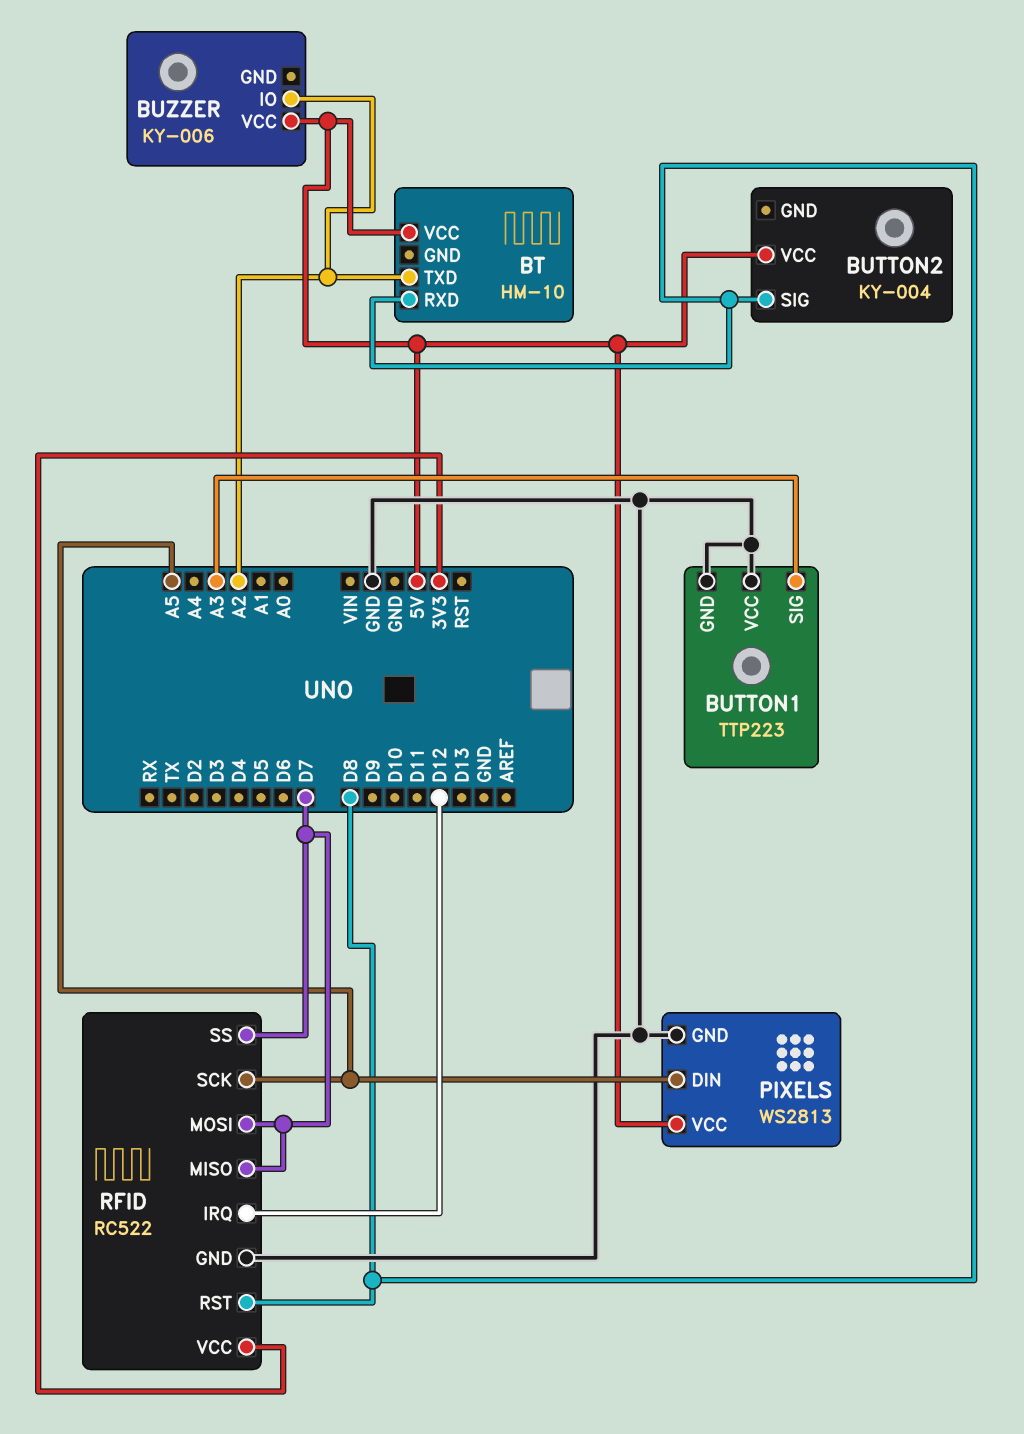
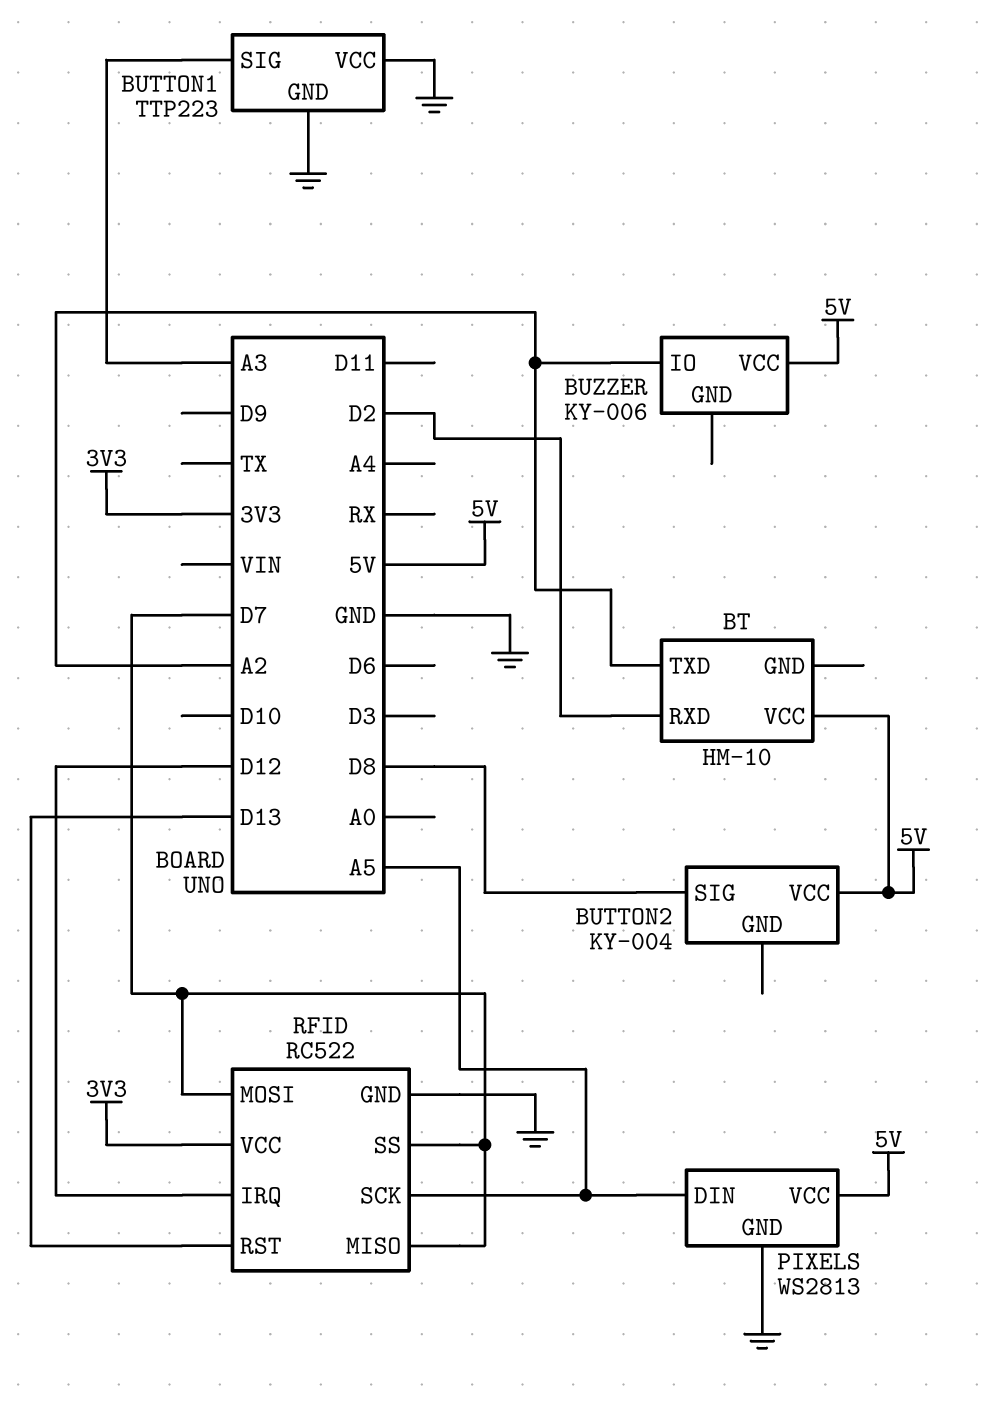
BT pin RXD: D8 -> D2
RFID pin RST: D8 -> D13

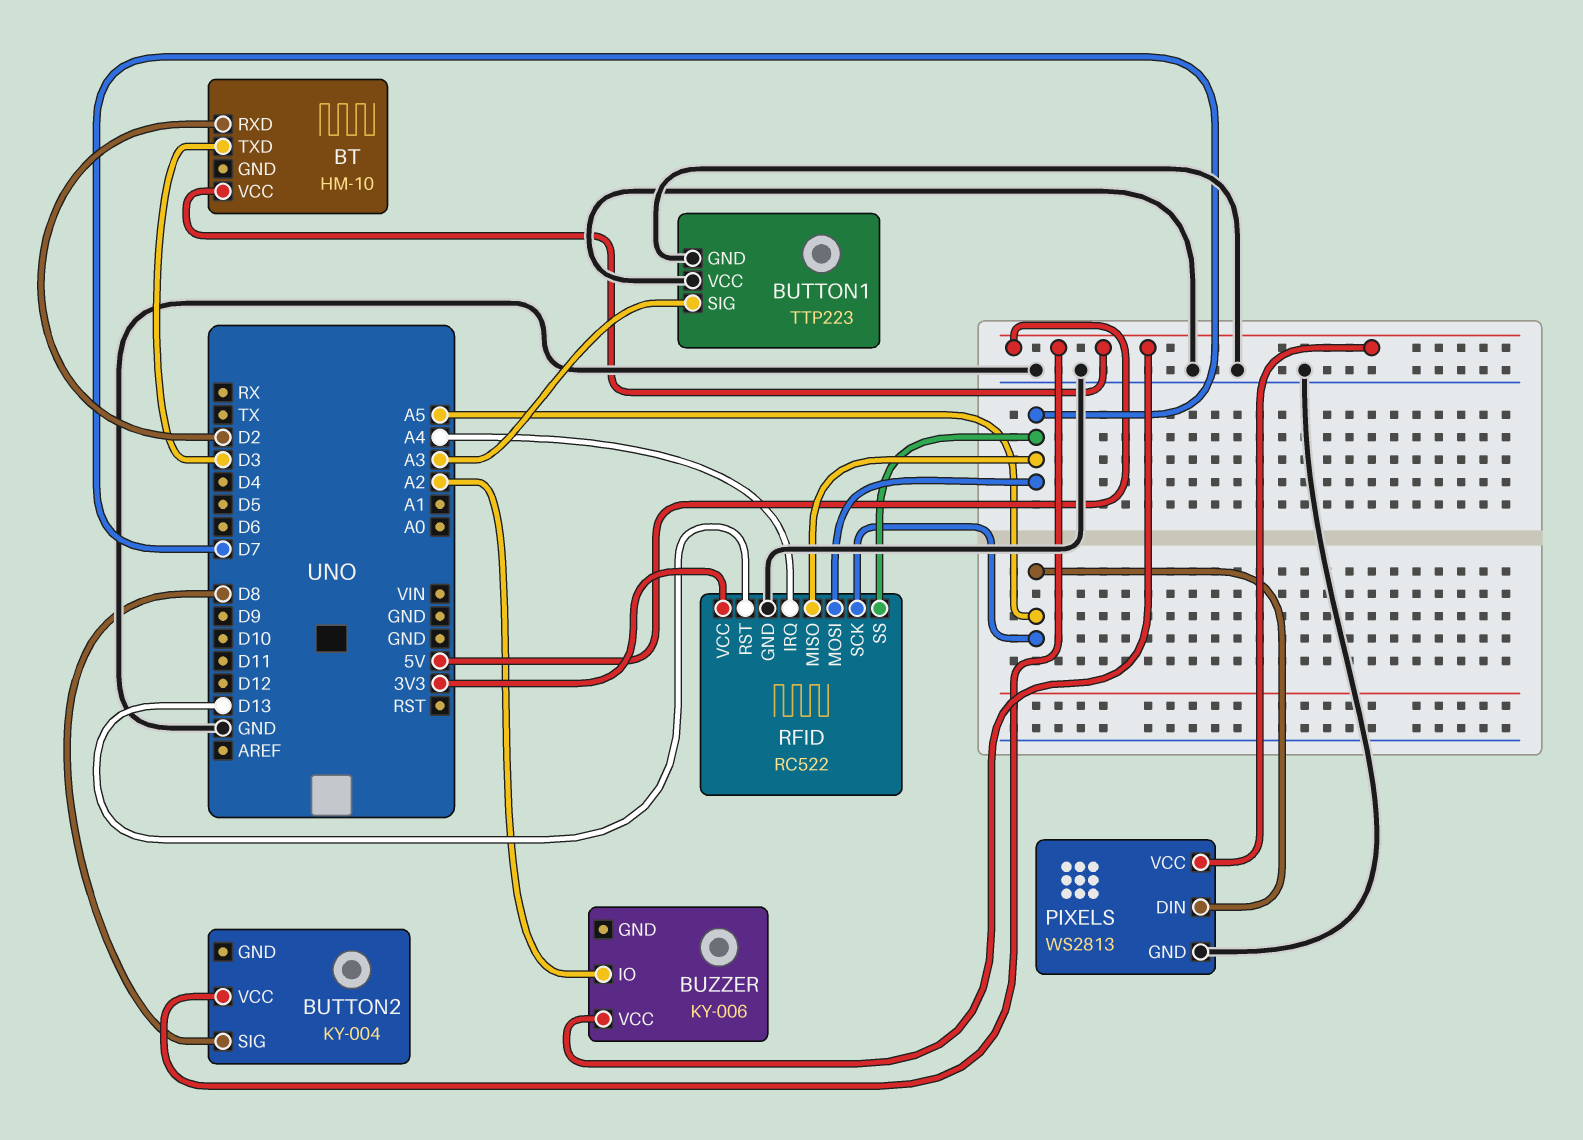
BT pin TXD: A2 -> D3
RFID pin IRQ: D12 -> A4

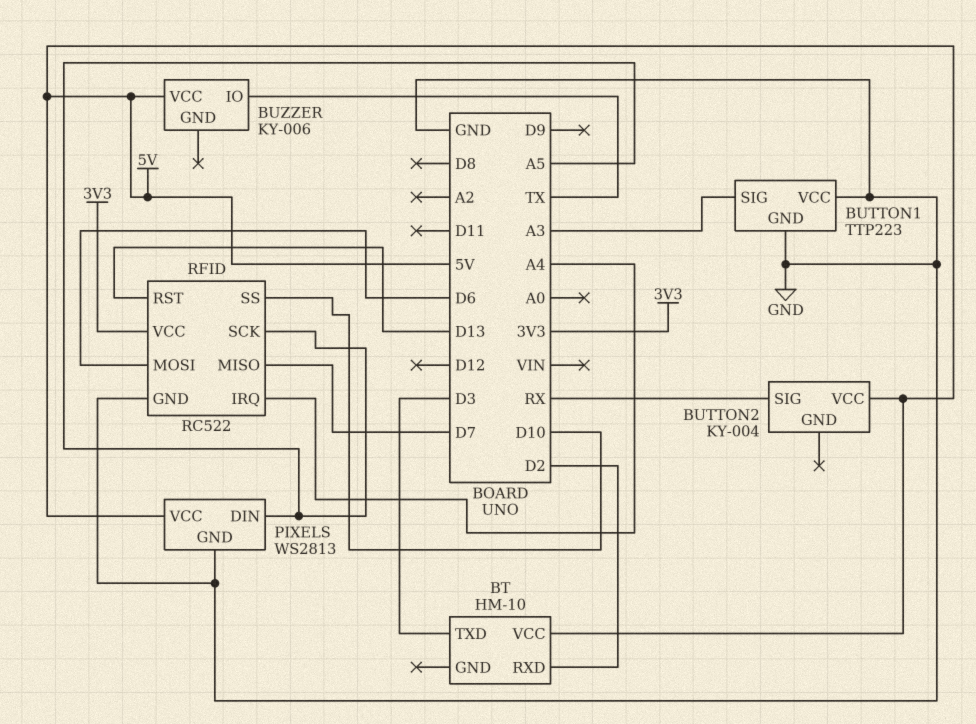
BUTTON2 pin SIG: D8 -> RX
BUZZER pin IO: A2 -> TX
RFID pin MOSI: D7 -> D6
RFID pin SS: D7 -> D10

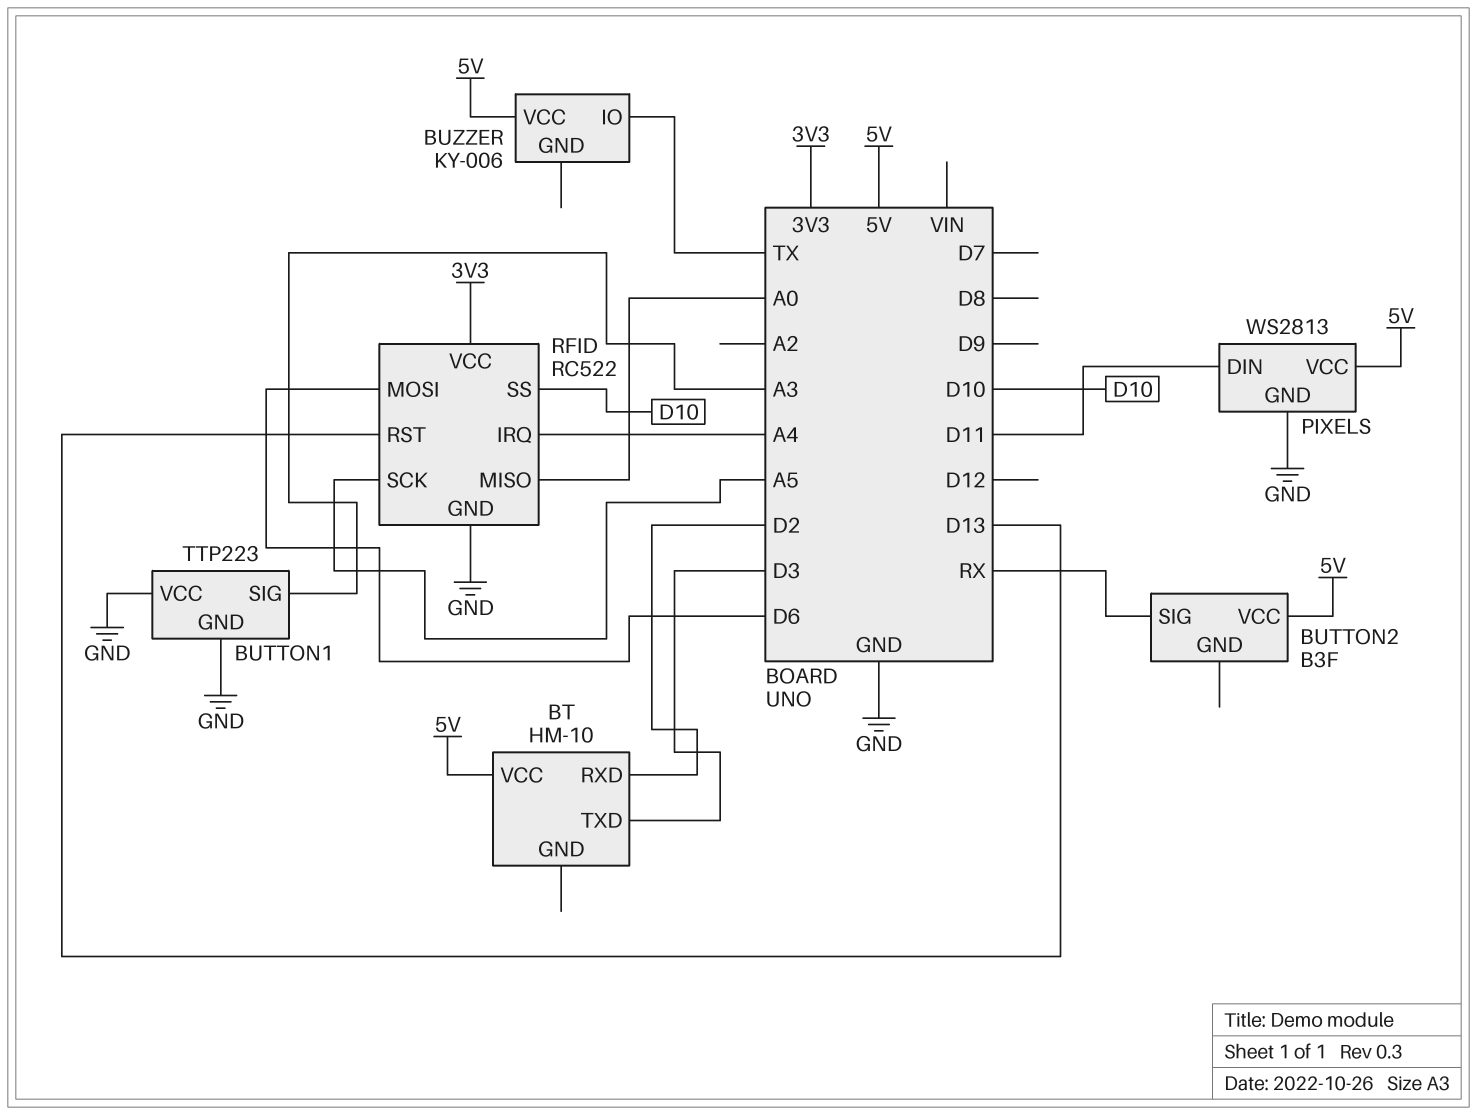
BUTTON2: KY-004 -> B3F
PIXELS pin DIN: A5 -> D11
RFID pin MISO: D7 -> A0

